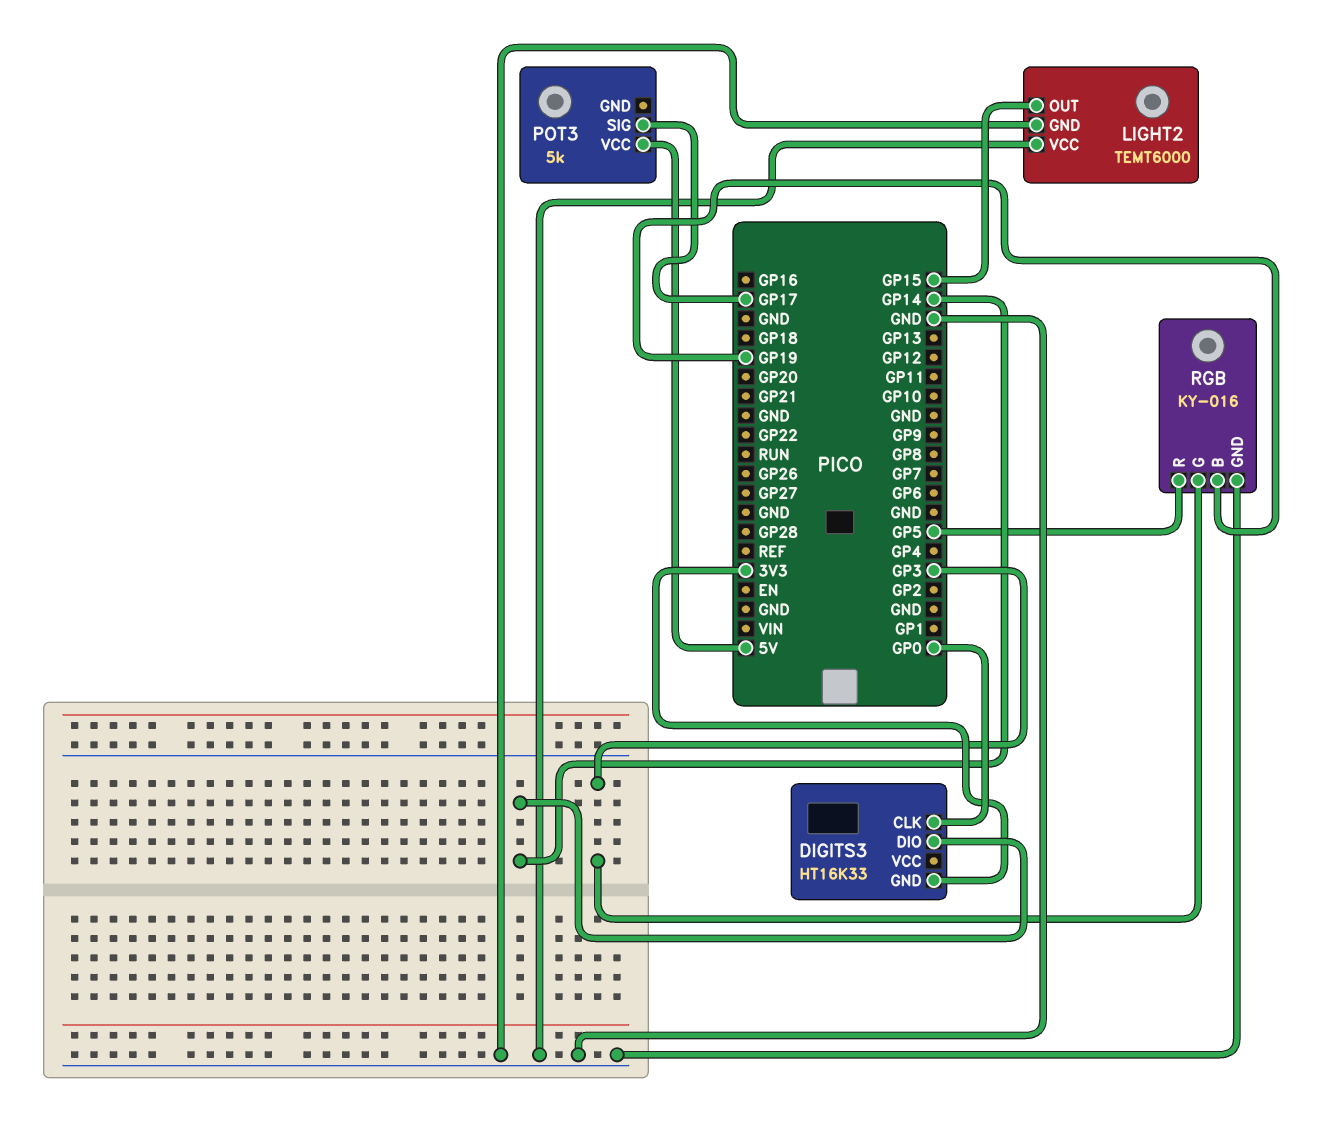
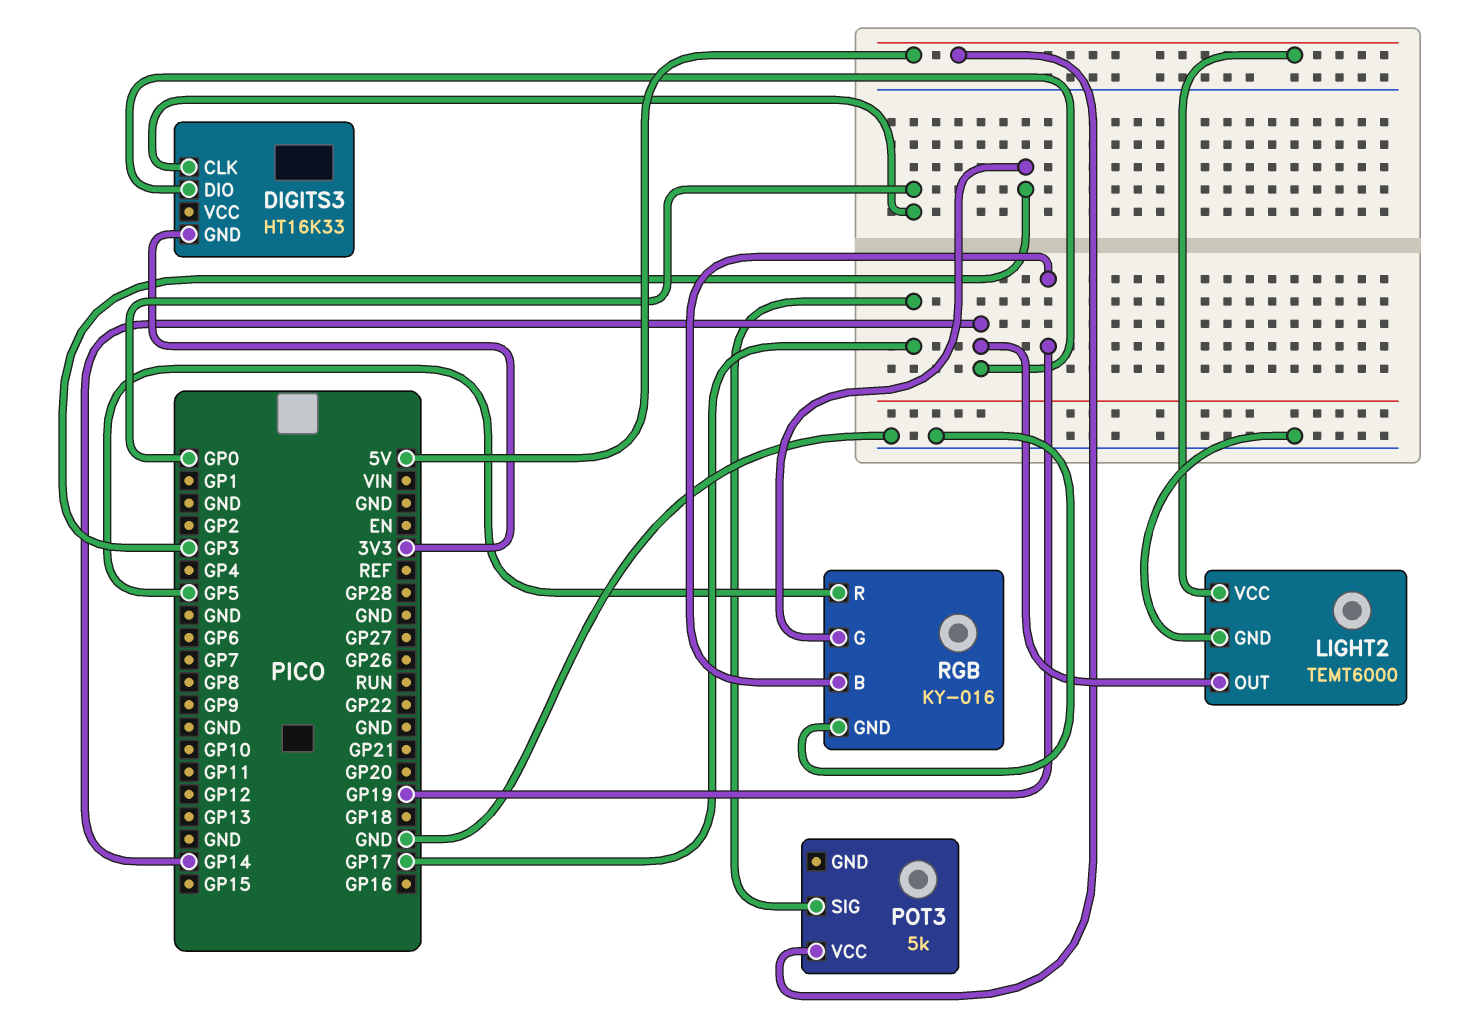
LIGHT2 pin OUT: GP15 -> GP14
LIGHT2 pin VCC: GND -> 5V

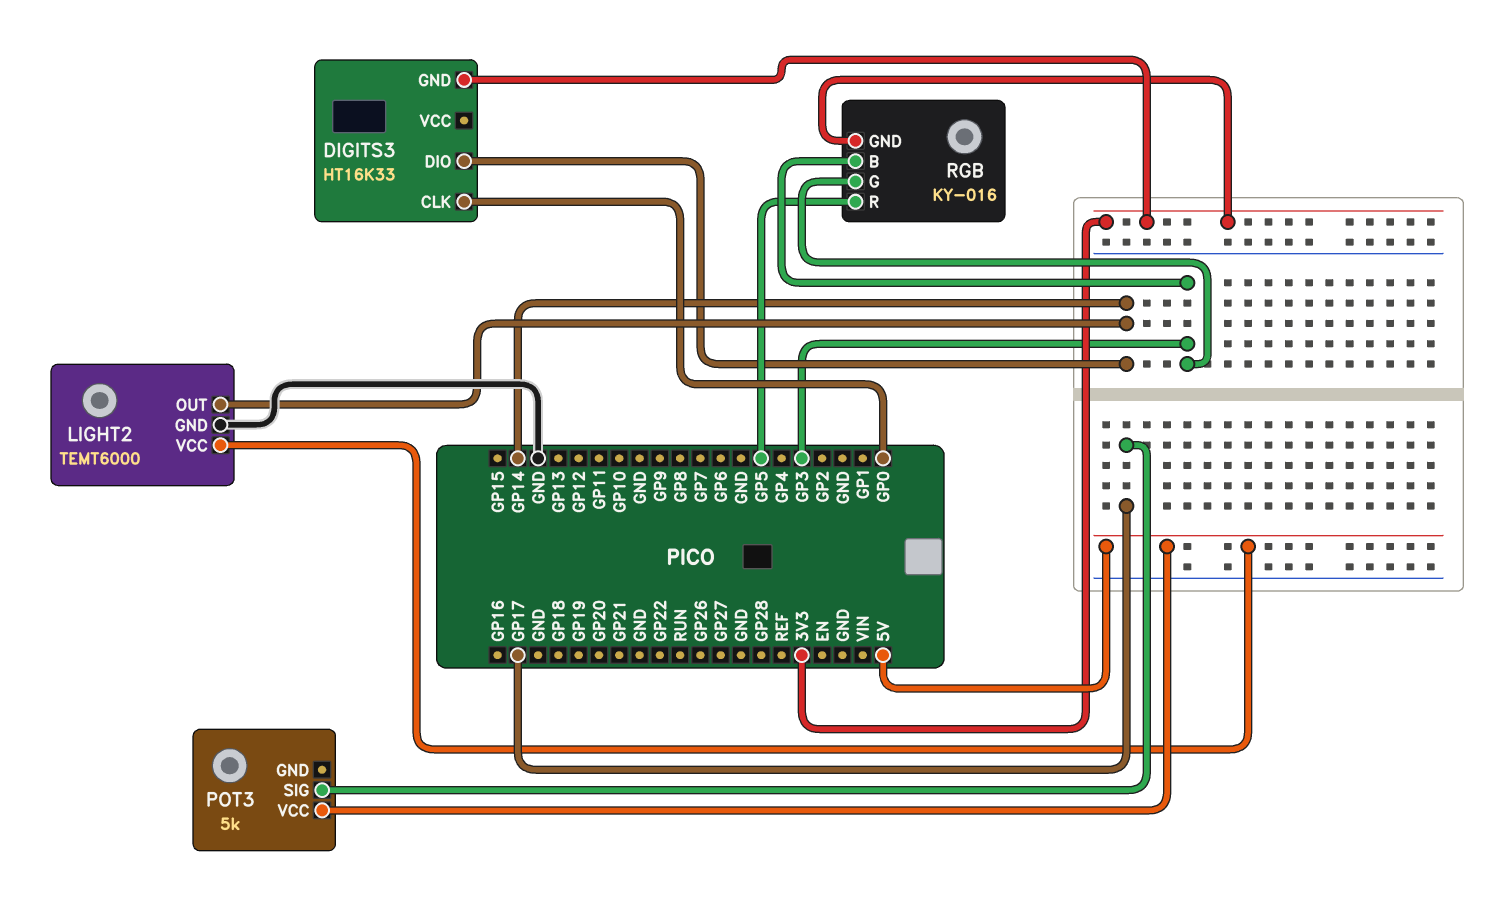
RGB pin B: GP19 -> GP3
RGB pin GND: GND -> 3V3

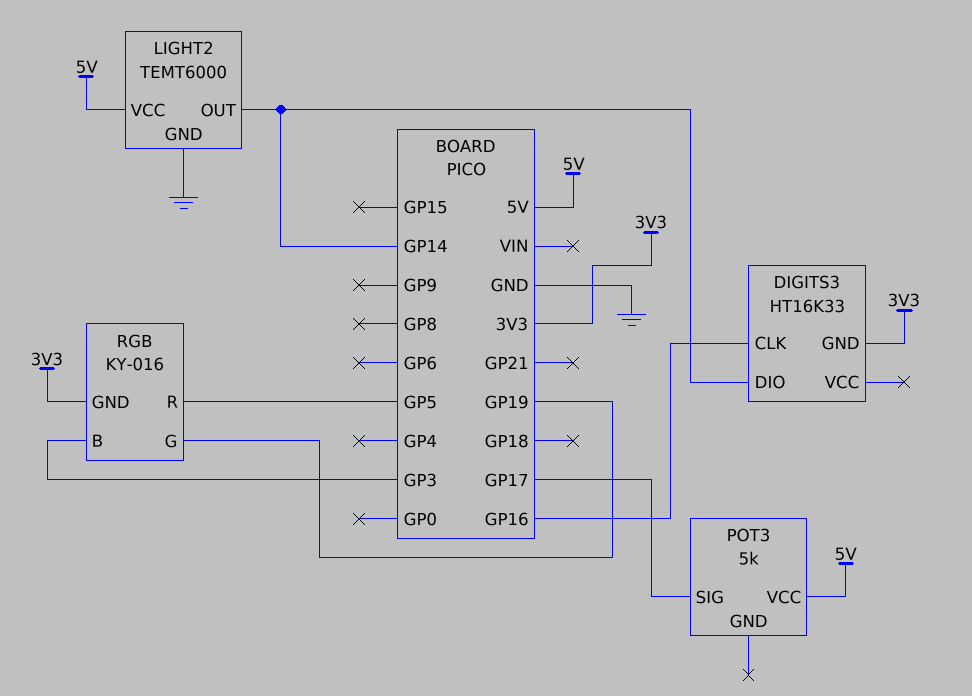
DIGITS3 pin CLK: GP0 -> GP16
RGB pin G: GP3 -> GP19

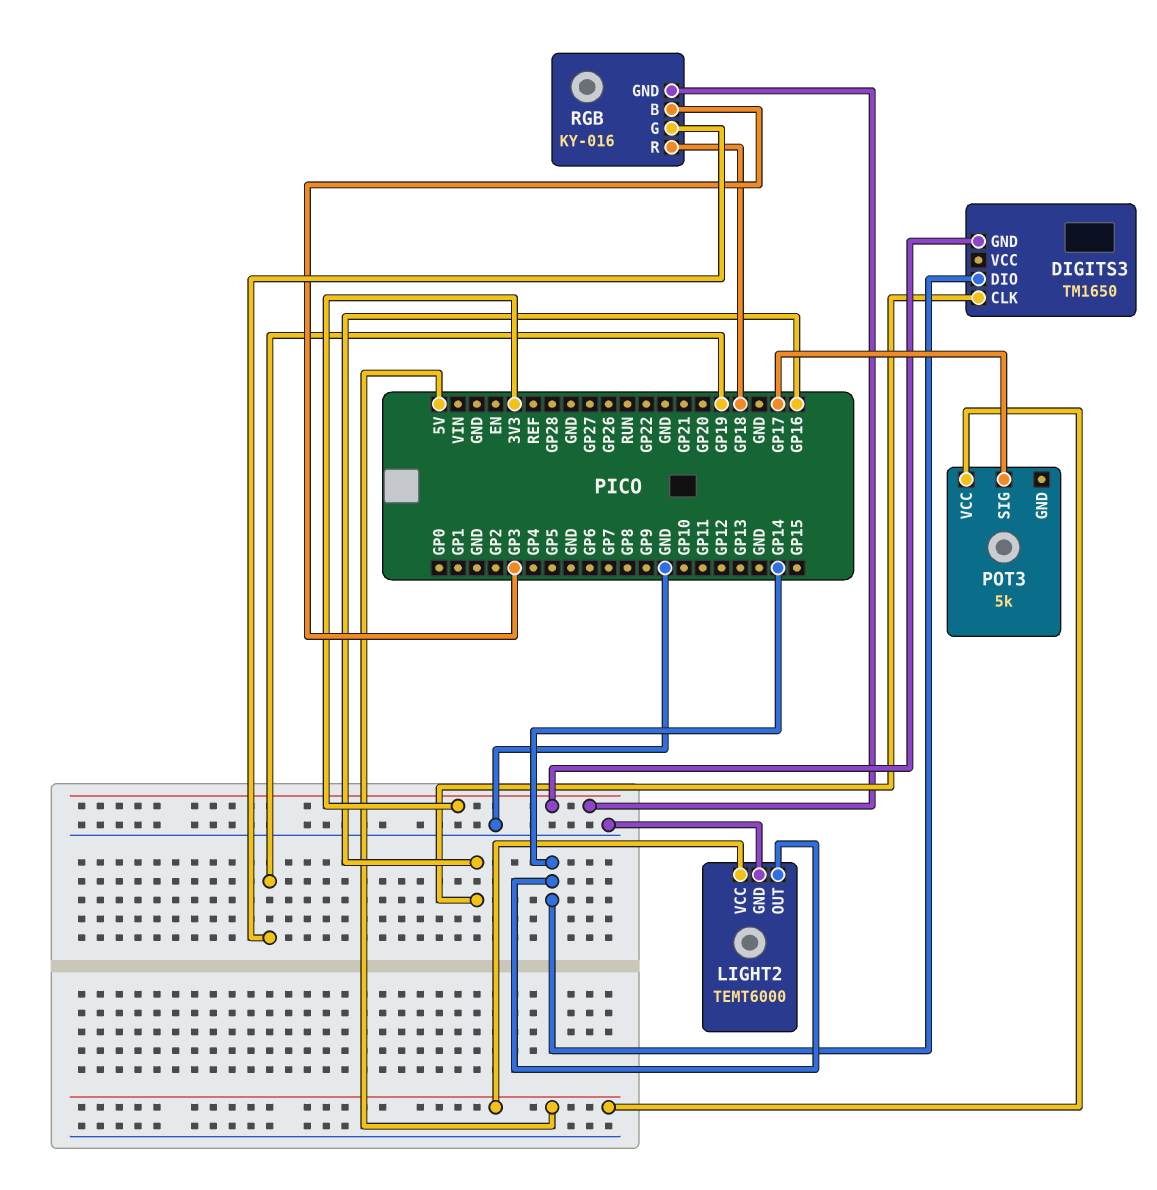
DIGITS3: HT16K33 -> TM1650
RGB pin R: GP5 -> GP18

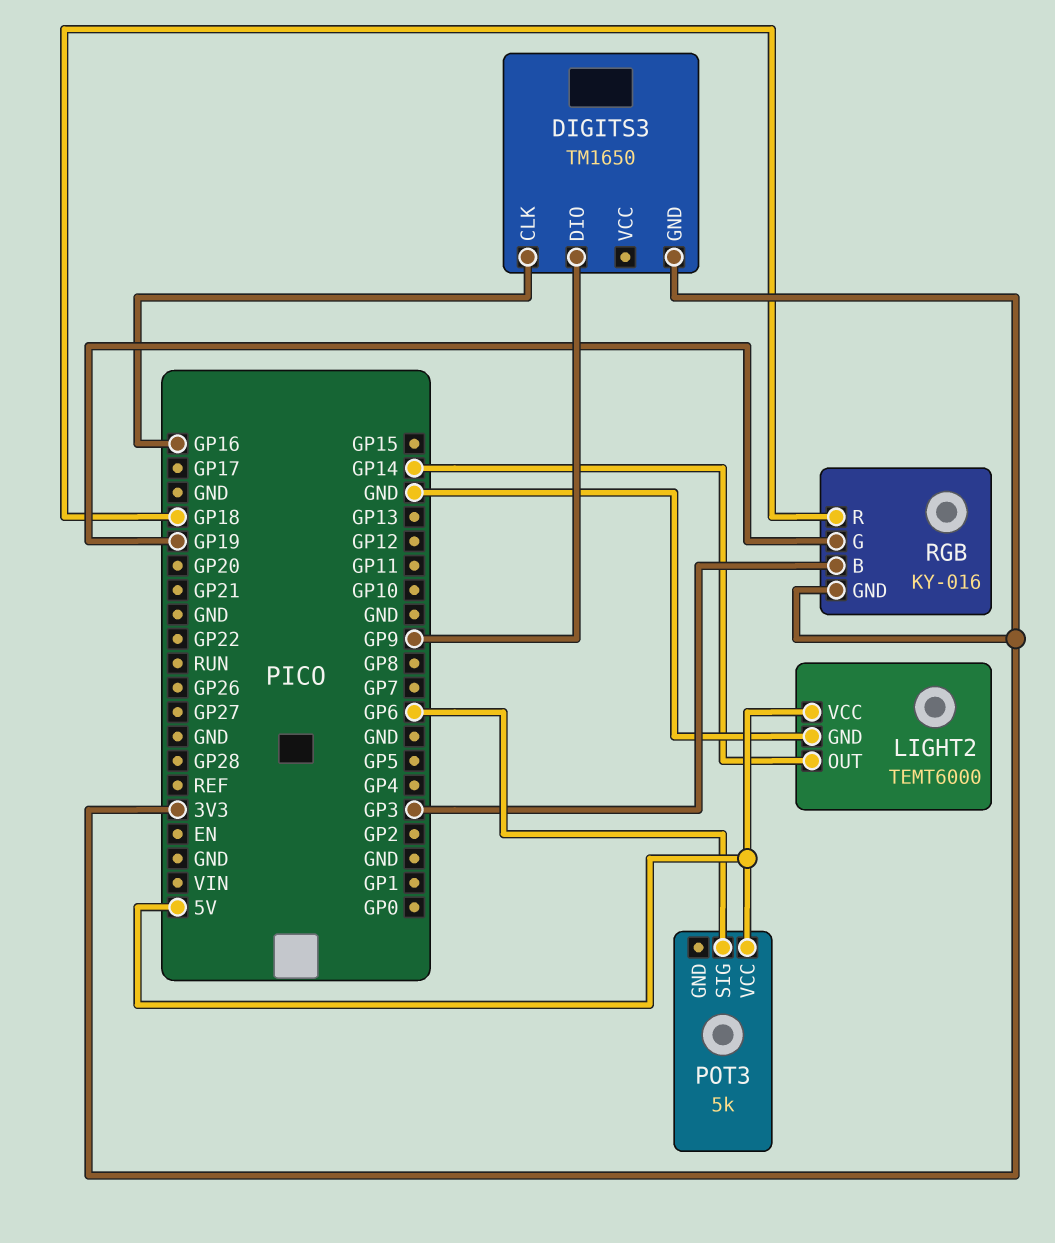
DIGITS3 pin DIO: GP14 -> GP9
POT3 pin SIG: GP17 -> GP6

